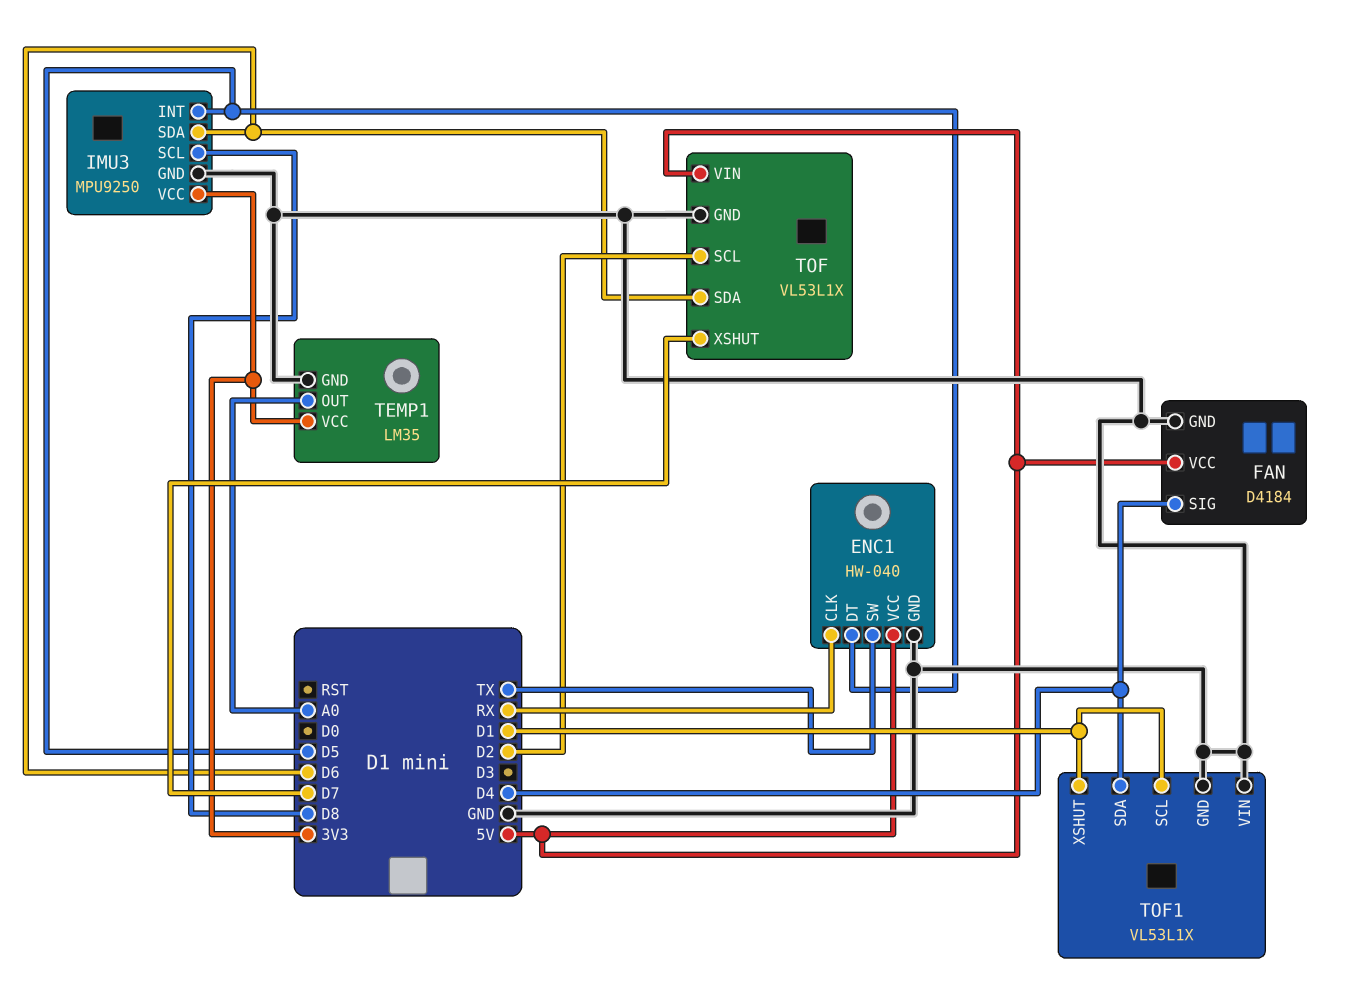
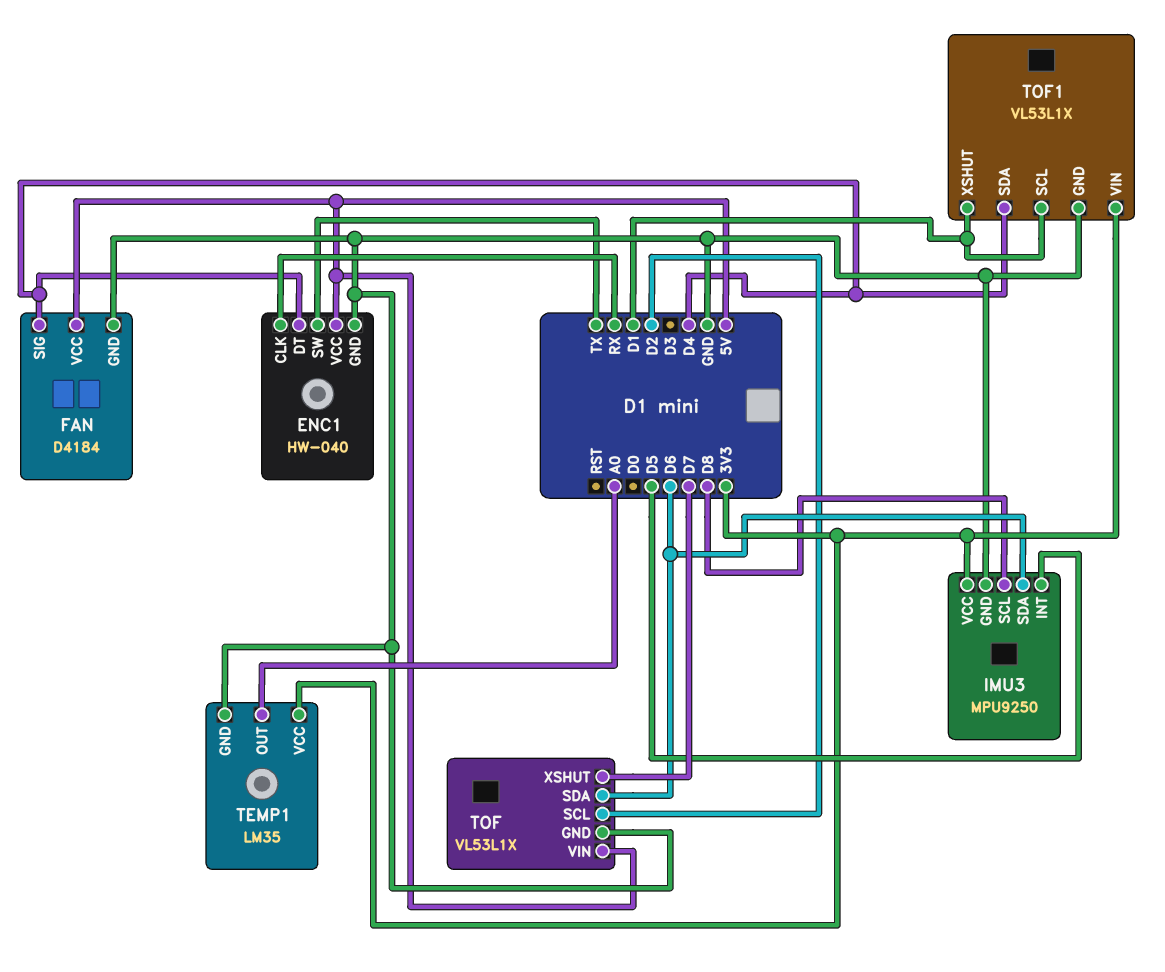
ENC1 pin DT: D5 -> D4
TOF1 pin VIN: GND -> 3V3

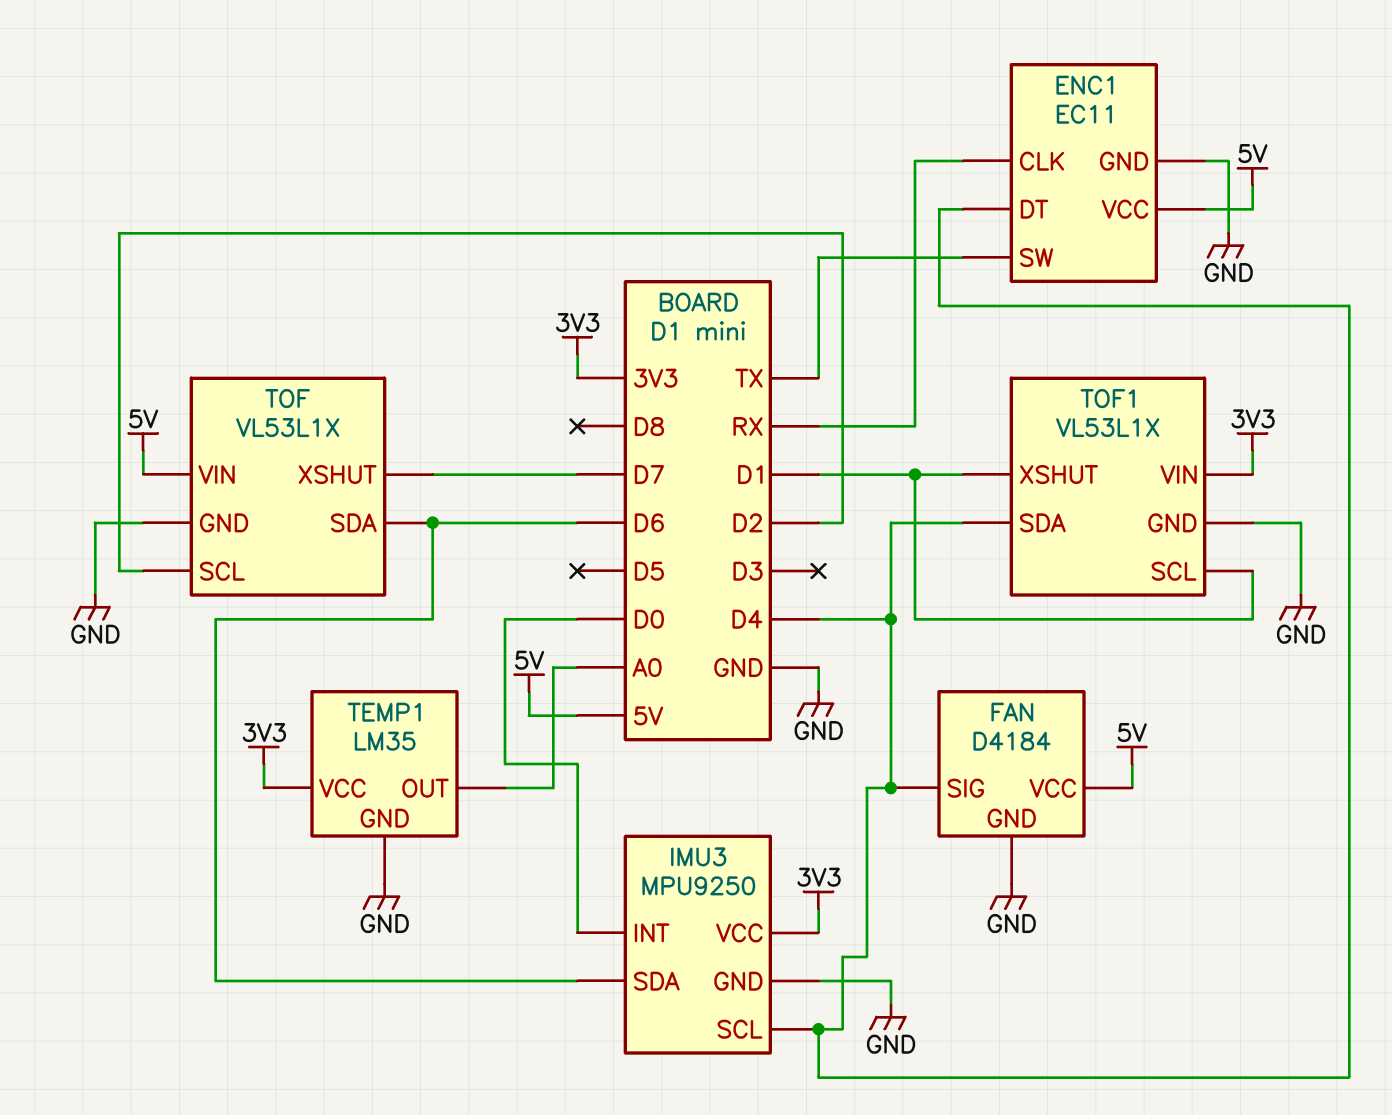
ENC1: HW-040 -> EC11
IMU3 pin INT: D5 -> D0
IMU3 pin SCL: D8 -> D4

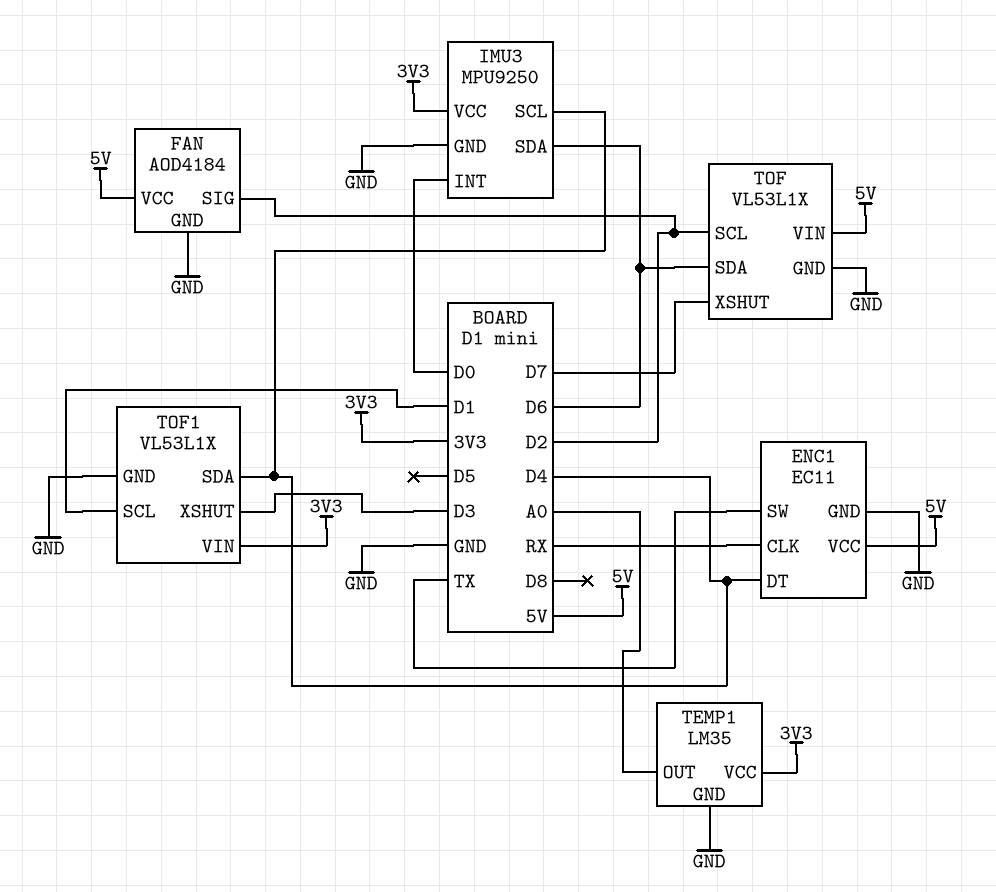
FAN: D4184 -> AOD4184
FAN pin SIG: D4 -> D2
TOF1 pin XSHUT: D1 -> D3

